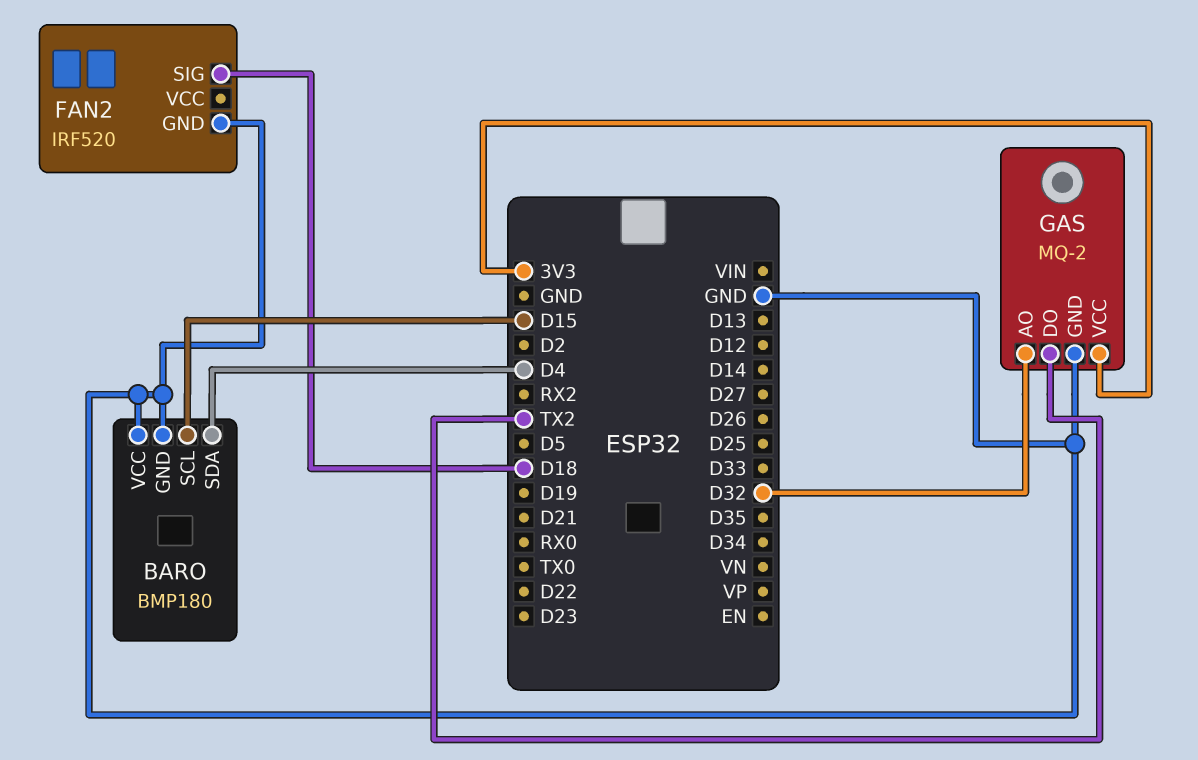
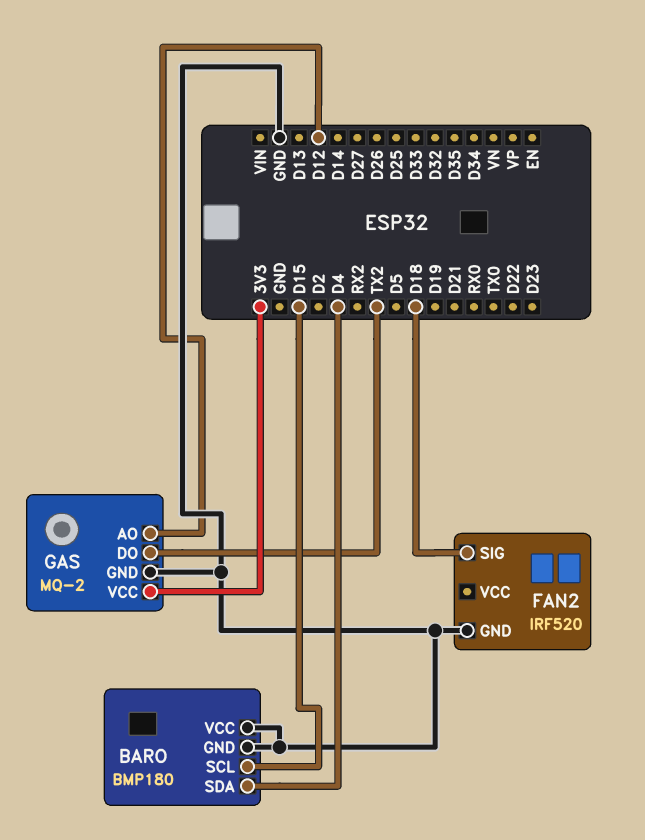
GAS pin AO: D32 -> D12

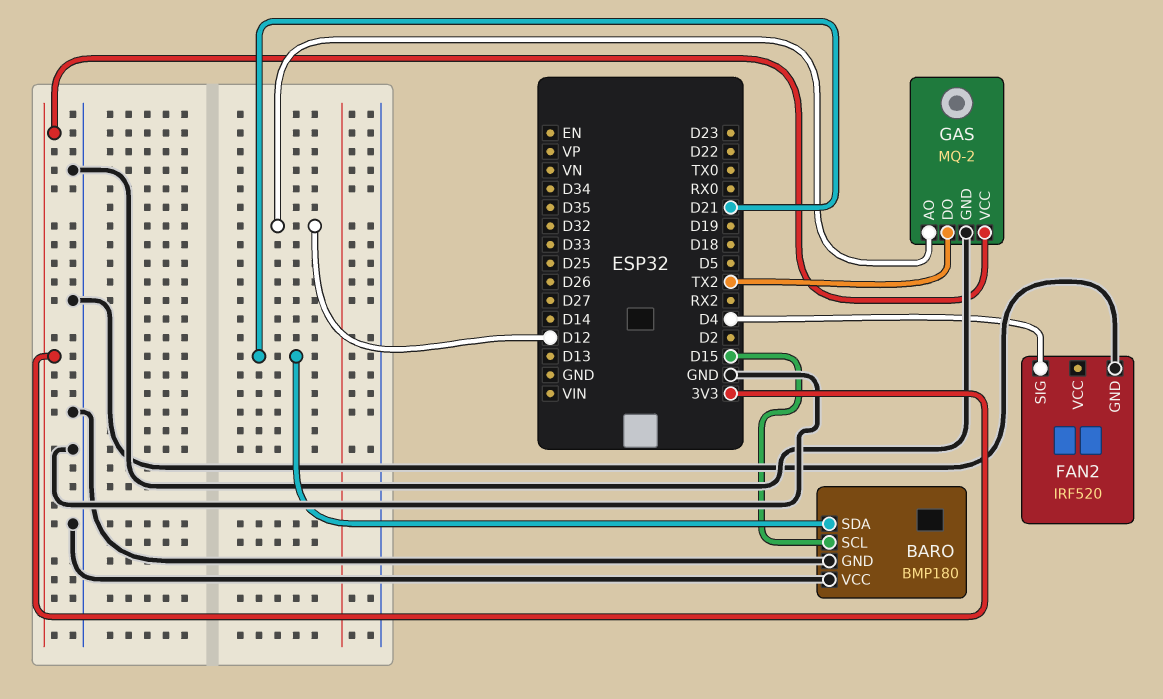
BARO pin SDA: D4 -> D21
FAN2 pin SIG: D18 -> D4

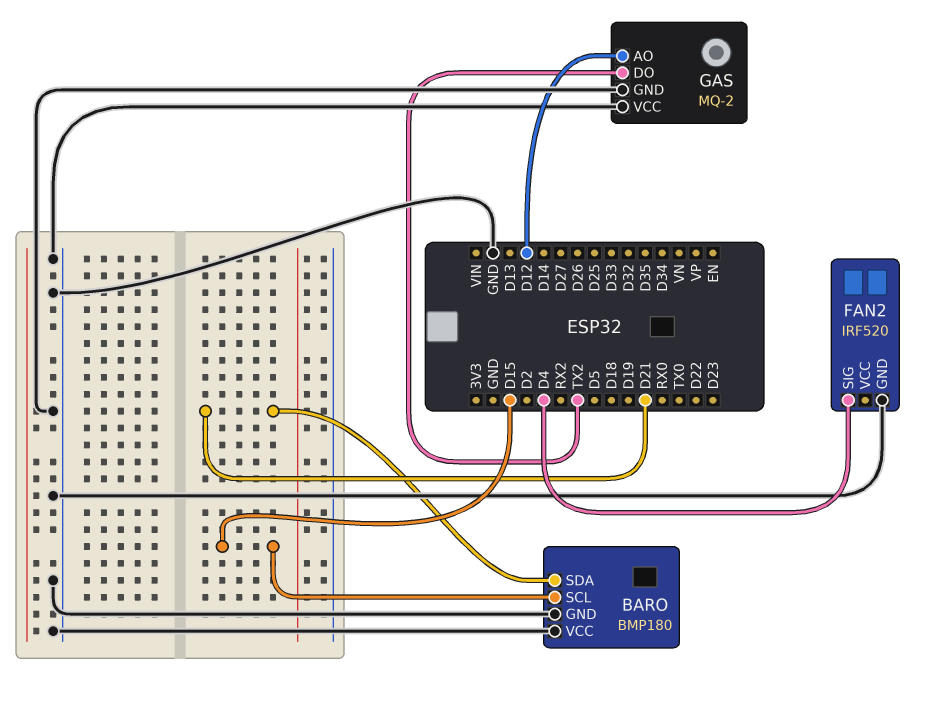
GAS pin VCC: 3V3 -> GND

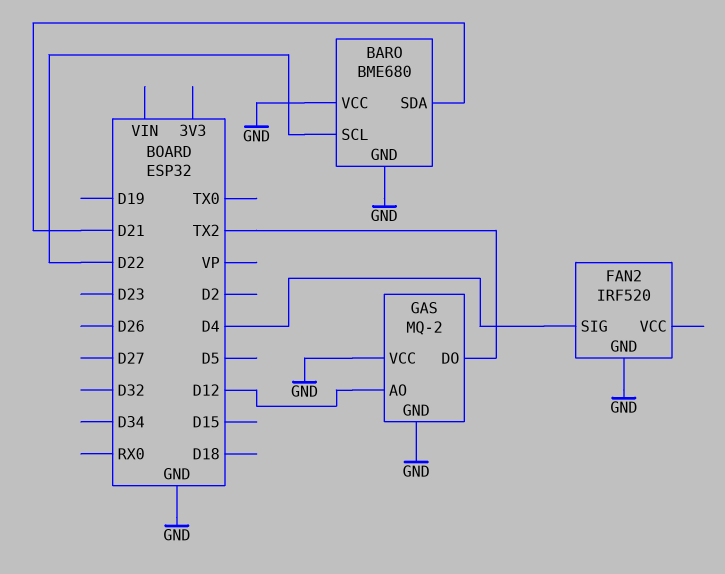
BARO: BMP180 -> BME680
BARO pin SCL: D15 -> D22

